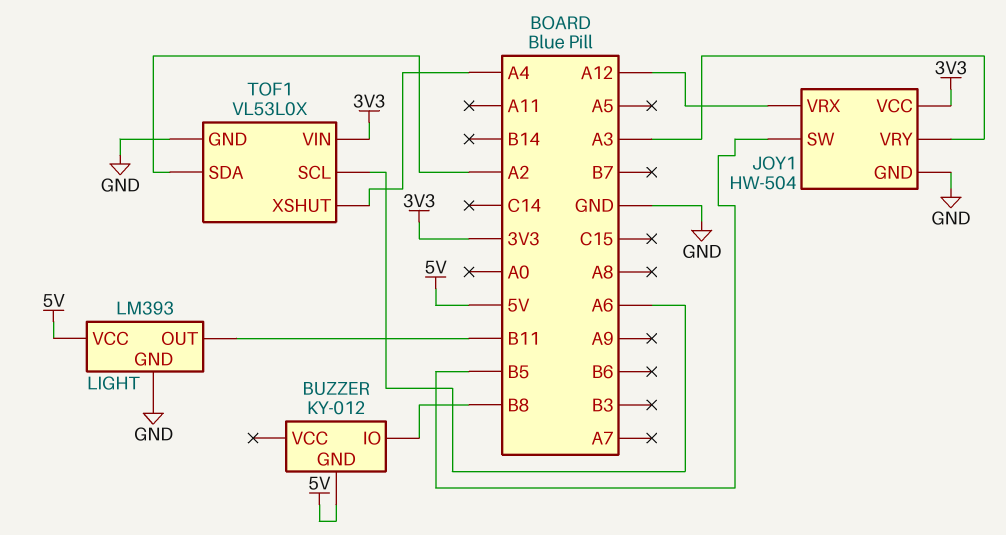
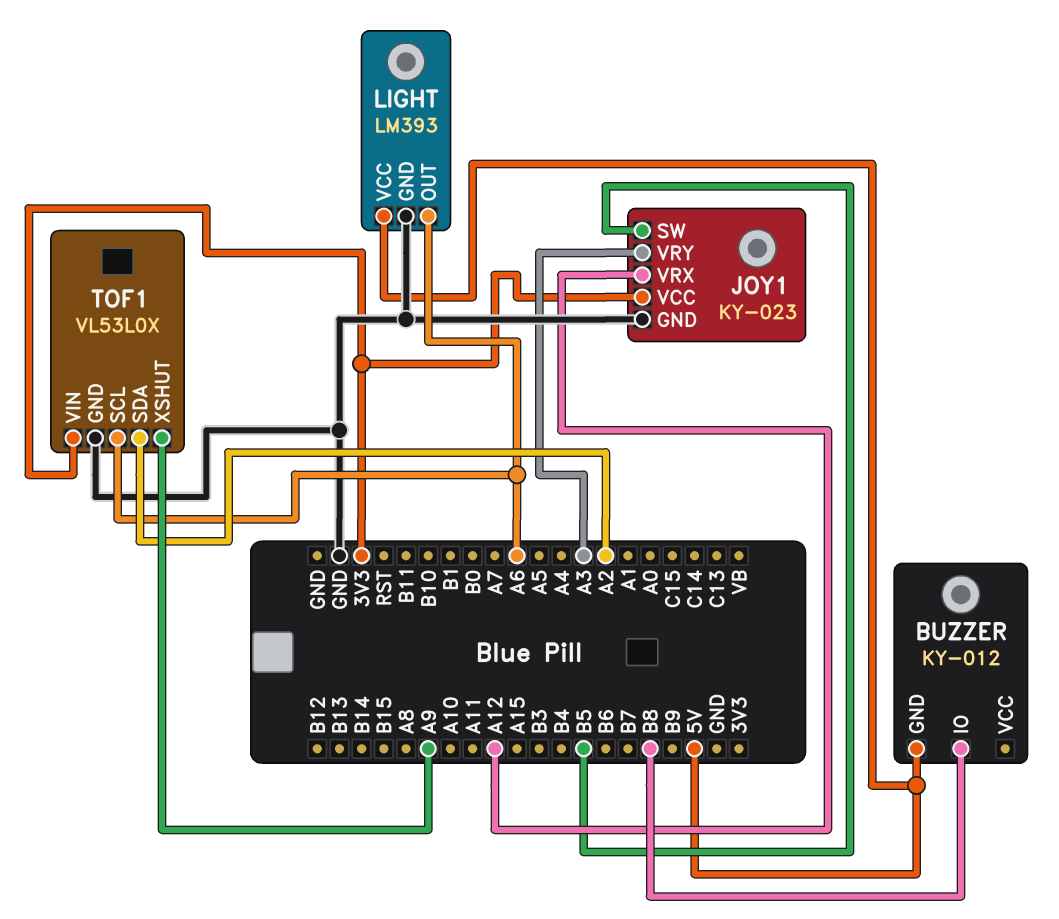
JOY1: HW-504 -> KY-023
LIGHT pin OUT: B11 -> A6
TOF1 pin XSHUT: A4 -> A9

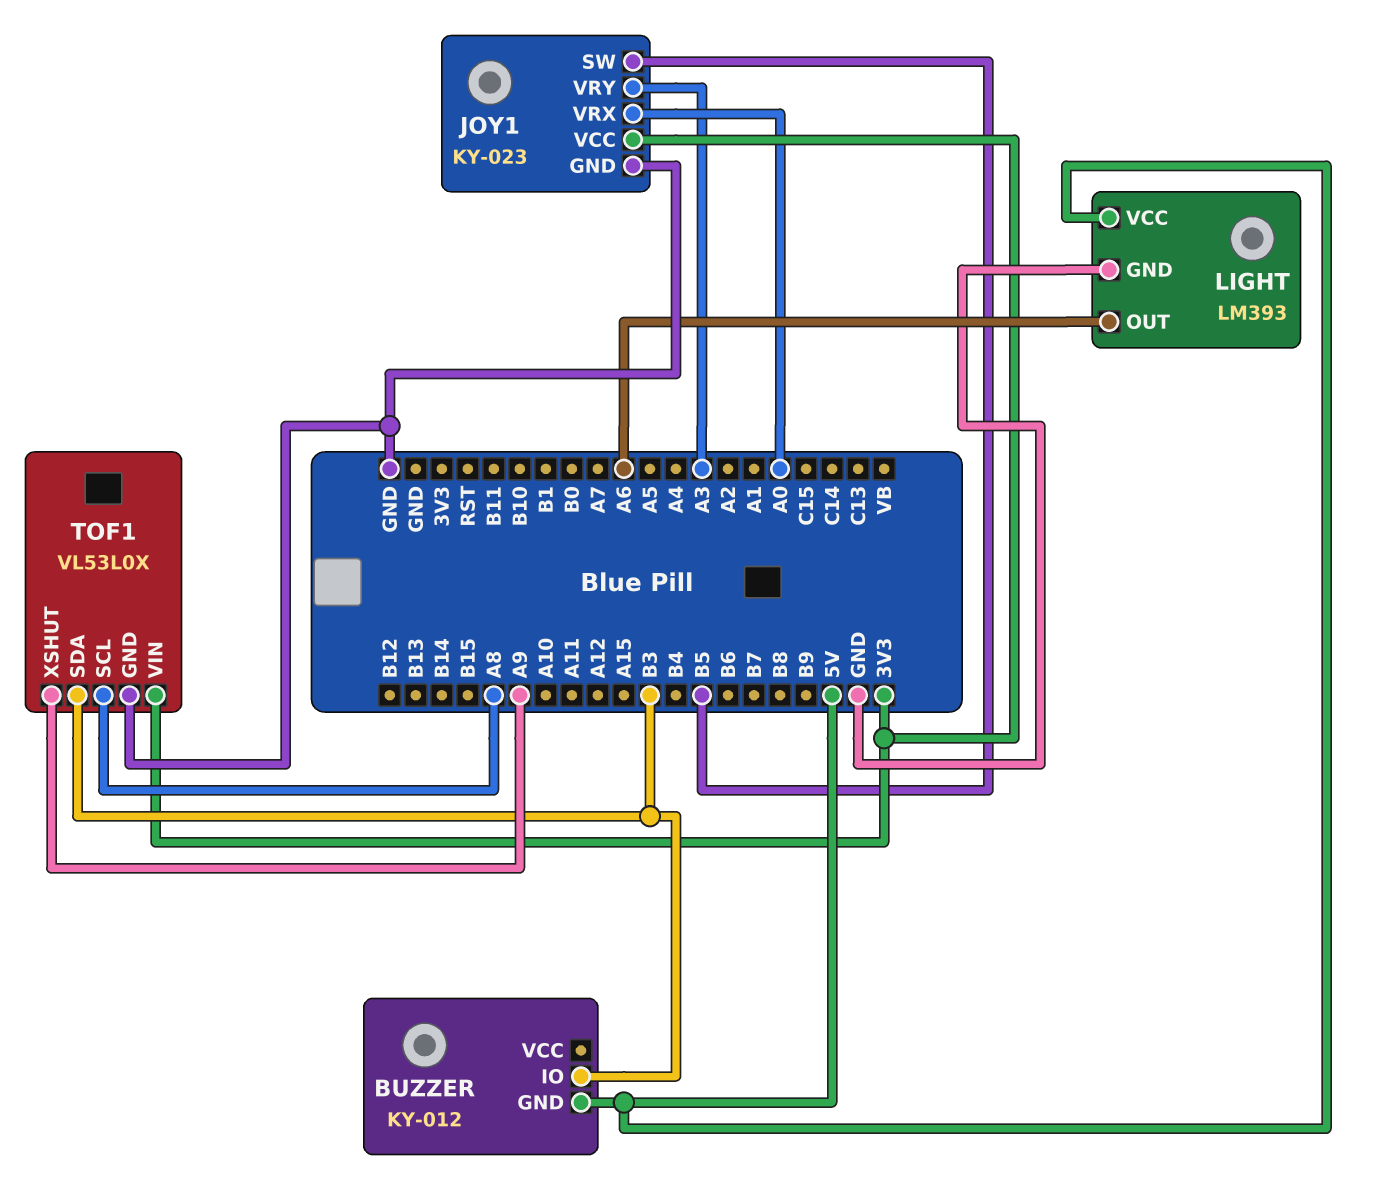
BUZZER pin IO: B8 -> B3
JOY1 pin VRX: A12 -> A0
TOF1 pin SCL: A6 -> A8
TOF1 pin SDA: A2 -> B3

